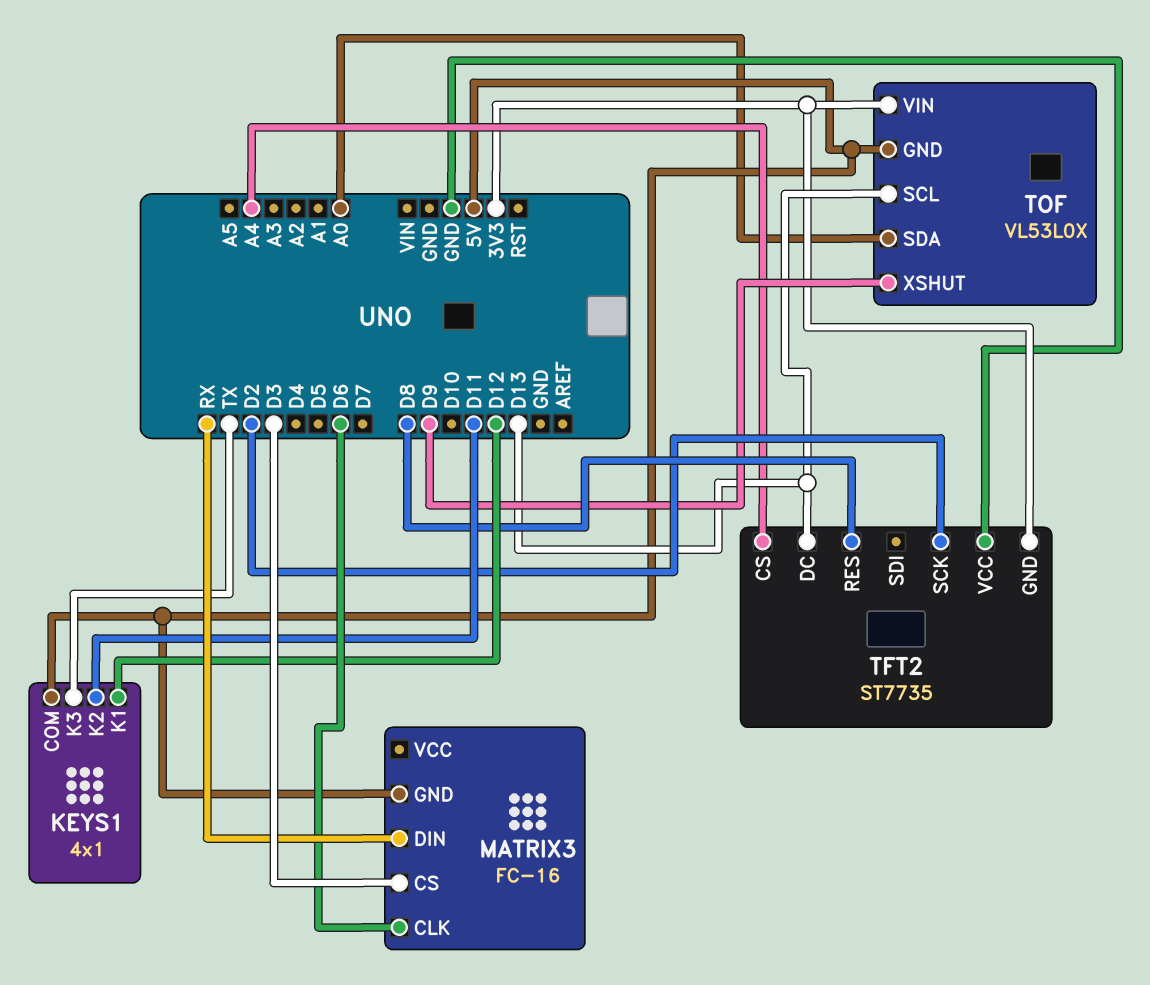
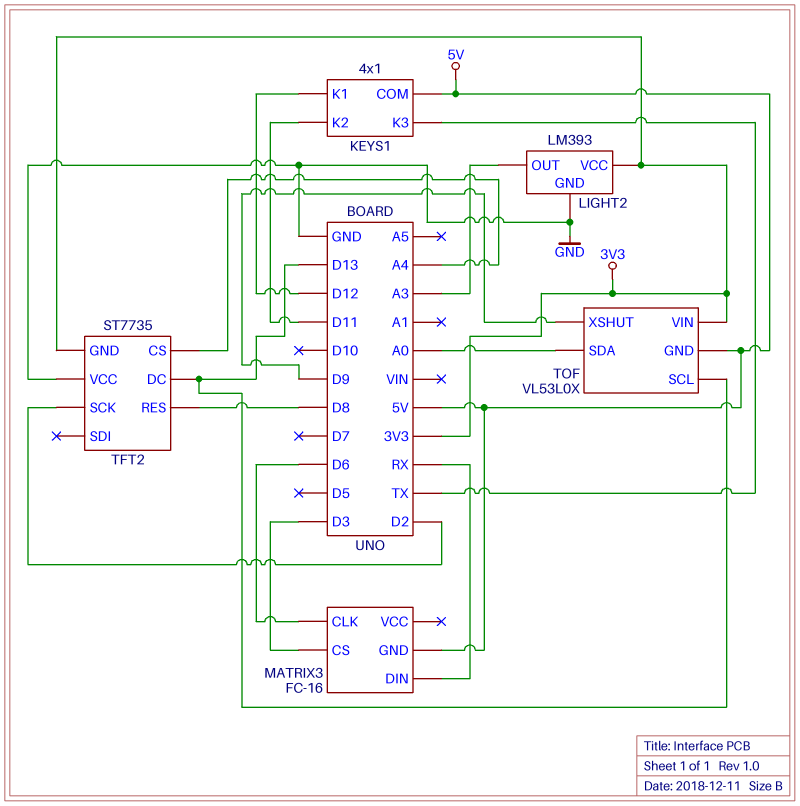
LIGHT2: none -> LM393
LIGHT2 pin GND: none -> GND
LIGHT2 pin OUT: none -> A3
LIGHT2 pin VCC: none -> 3V3

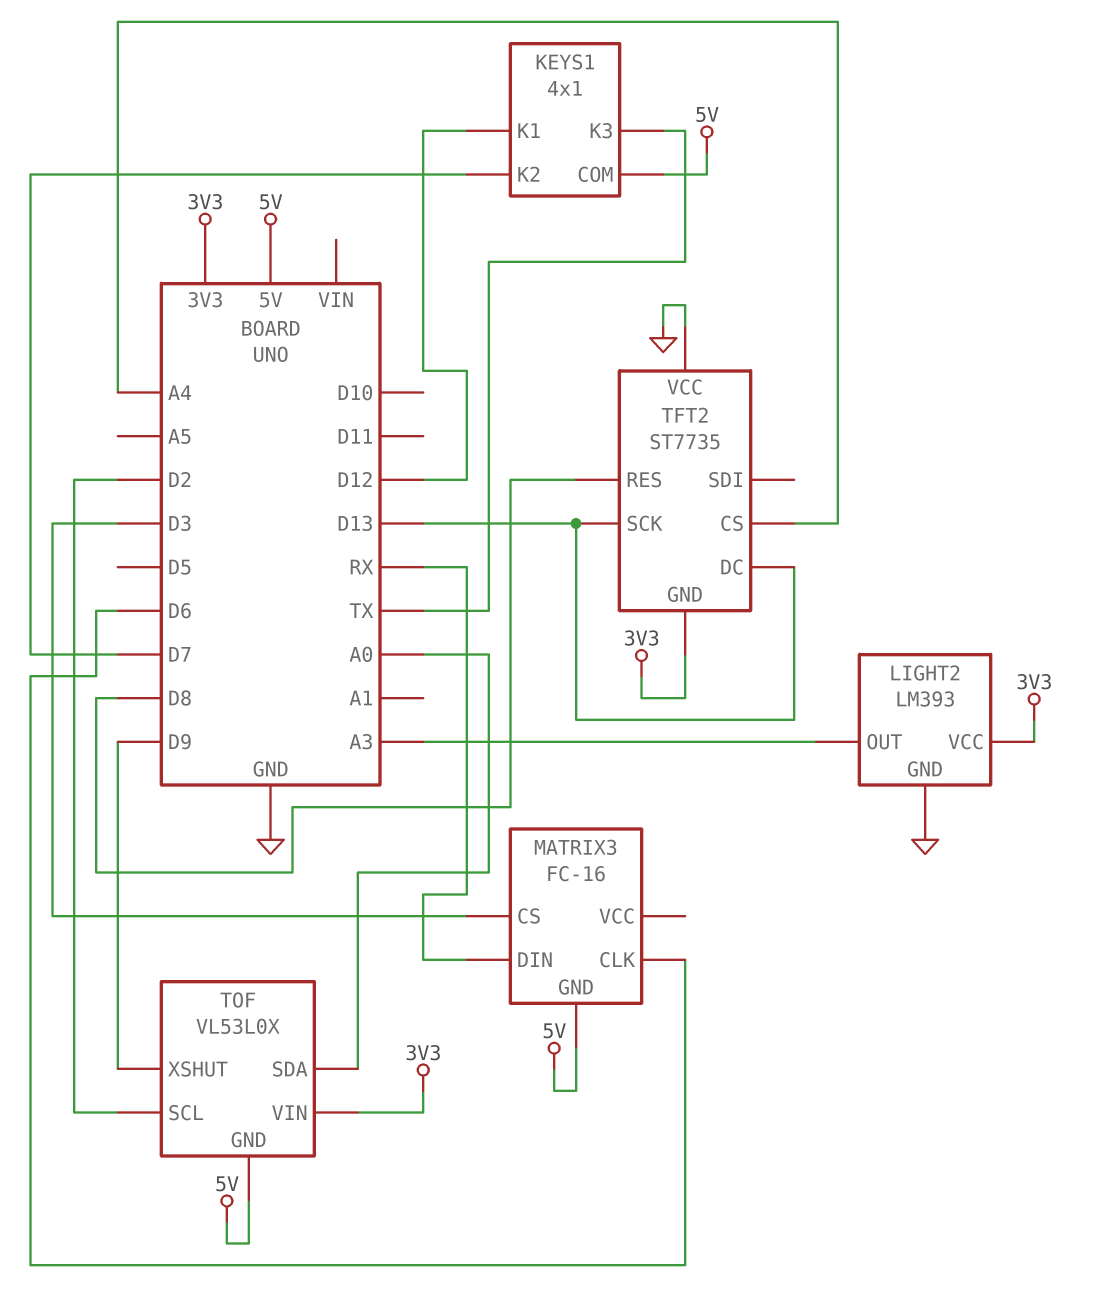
KEYS1 pin K2: D11 -> D7
TFT2 pin SCK: D2 -> D13
TOF pin SCL: D13 -> D2

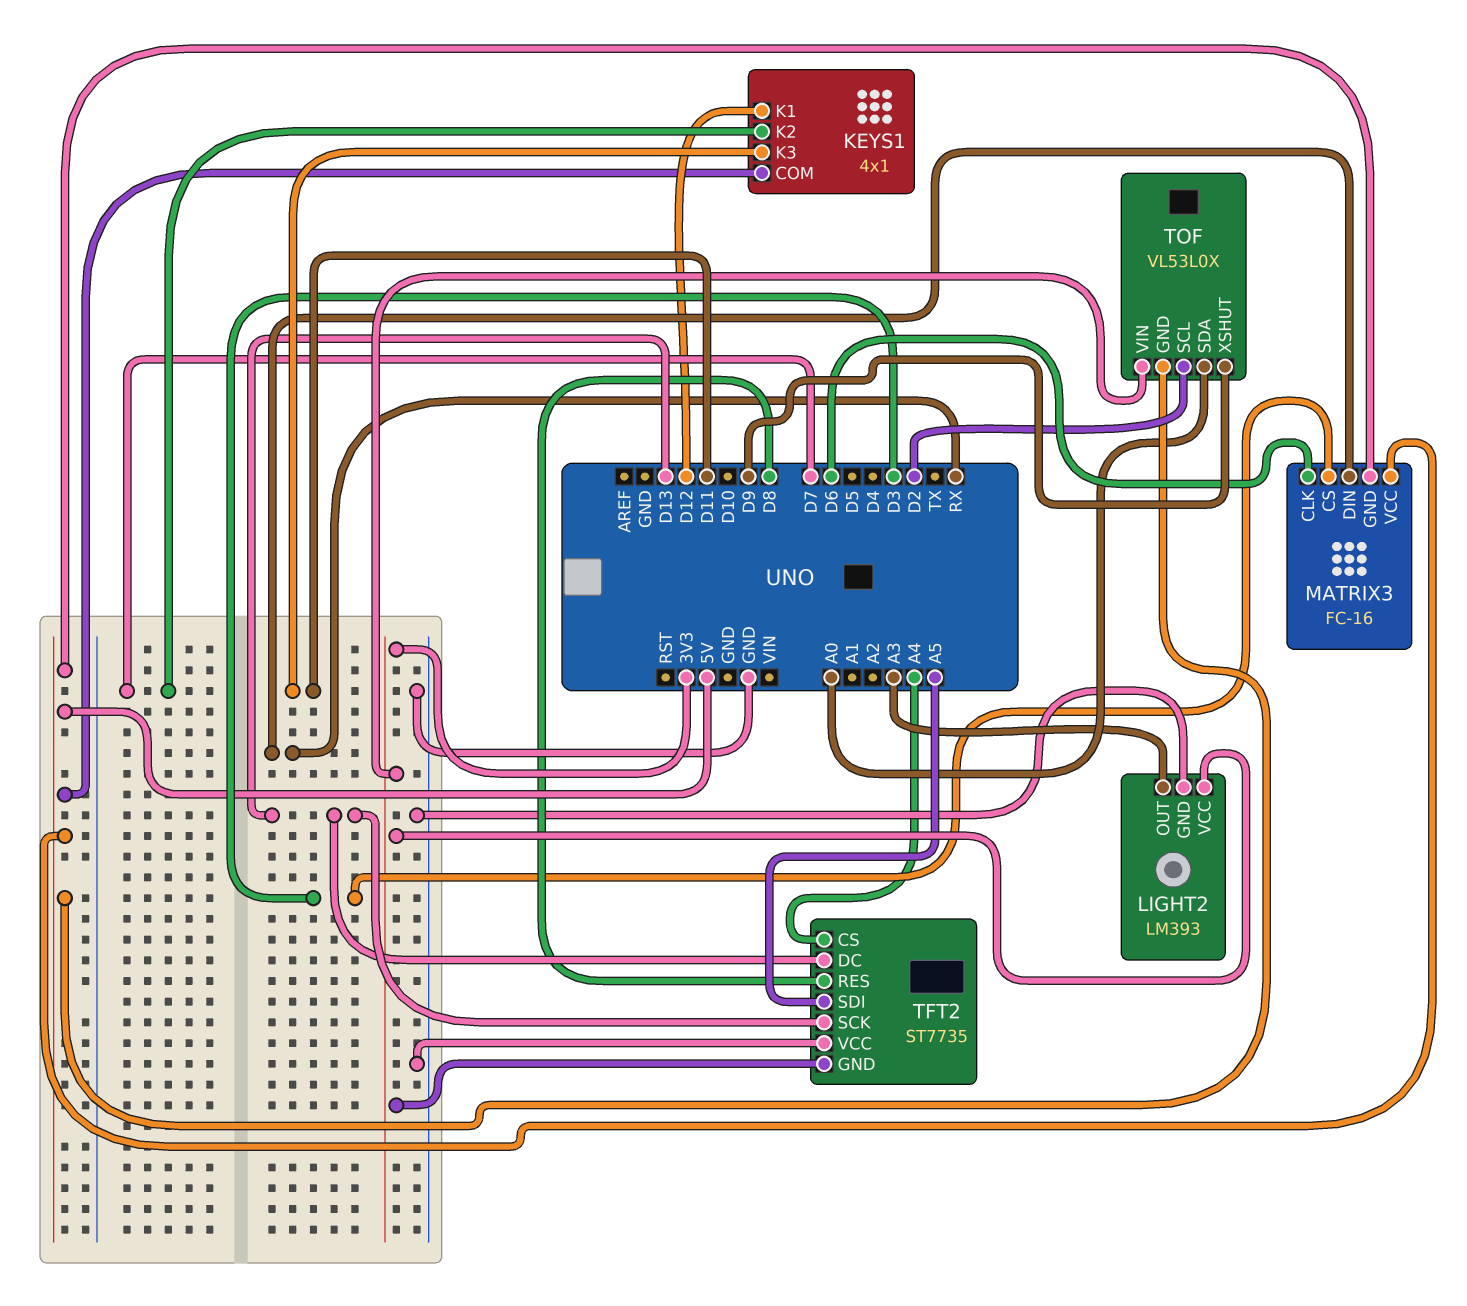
KEYS1 pin K3: TX -> D11
MATRIX3 pin VCC: none -> 5V
TFT2 pin SDI: none -> A5

